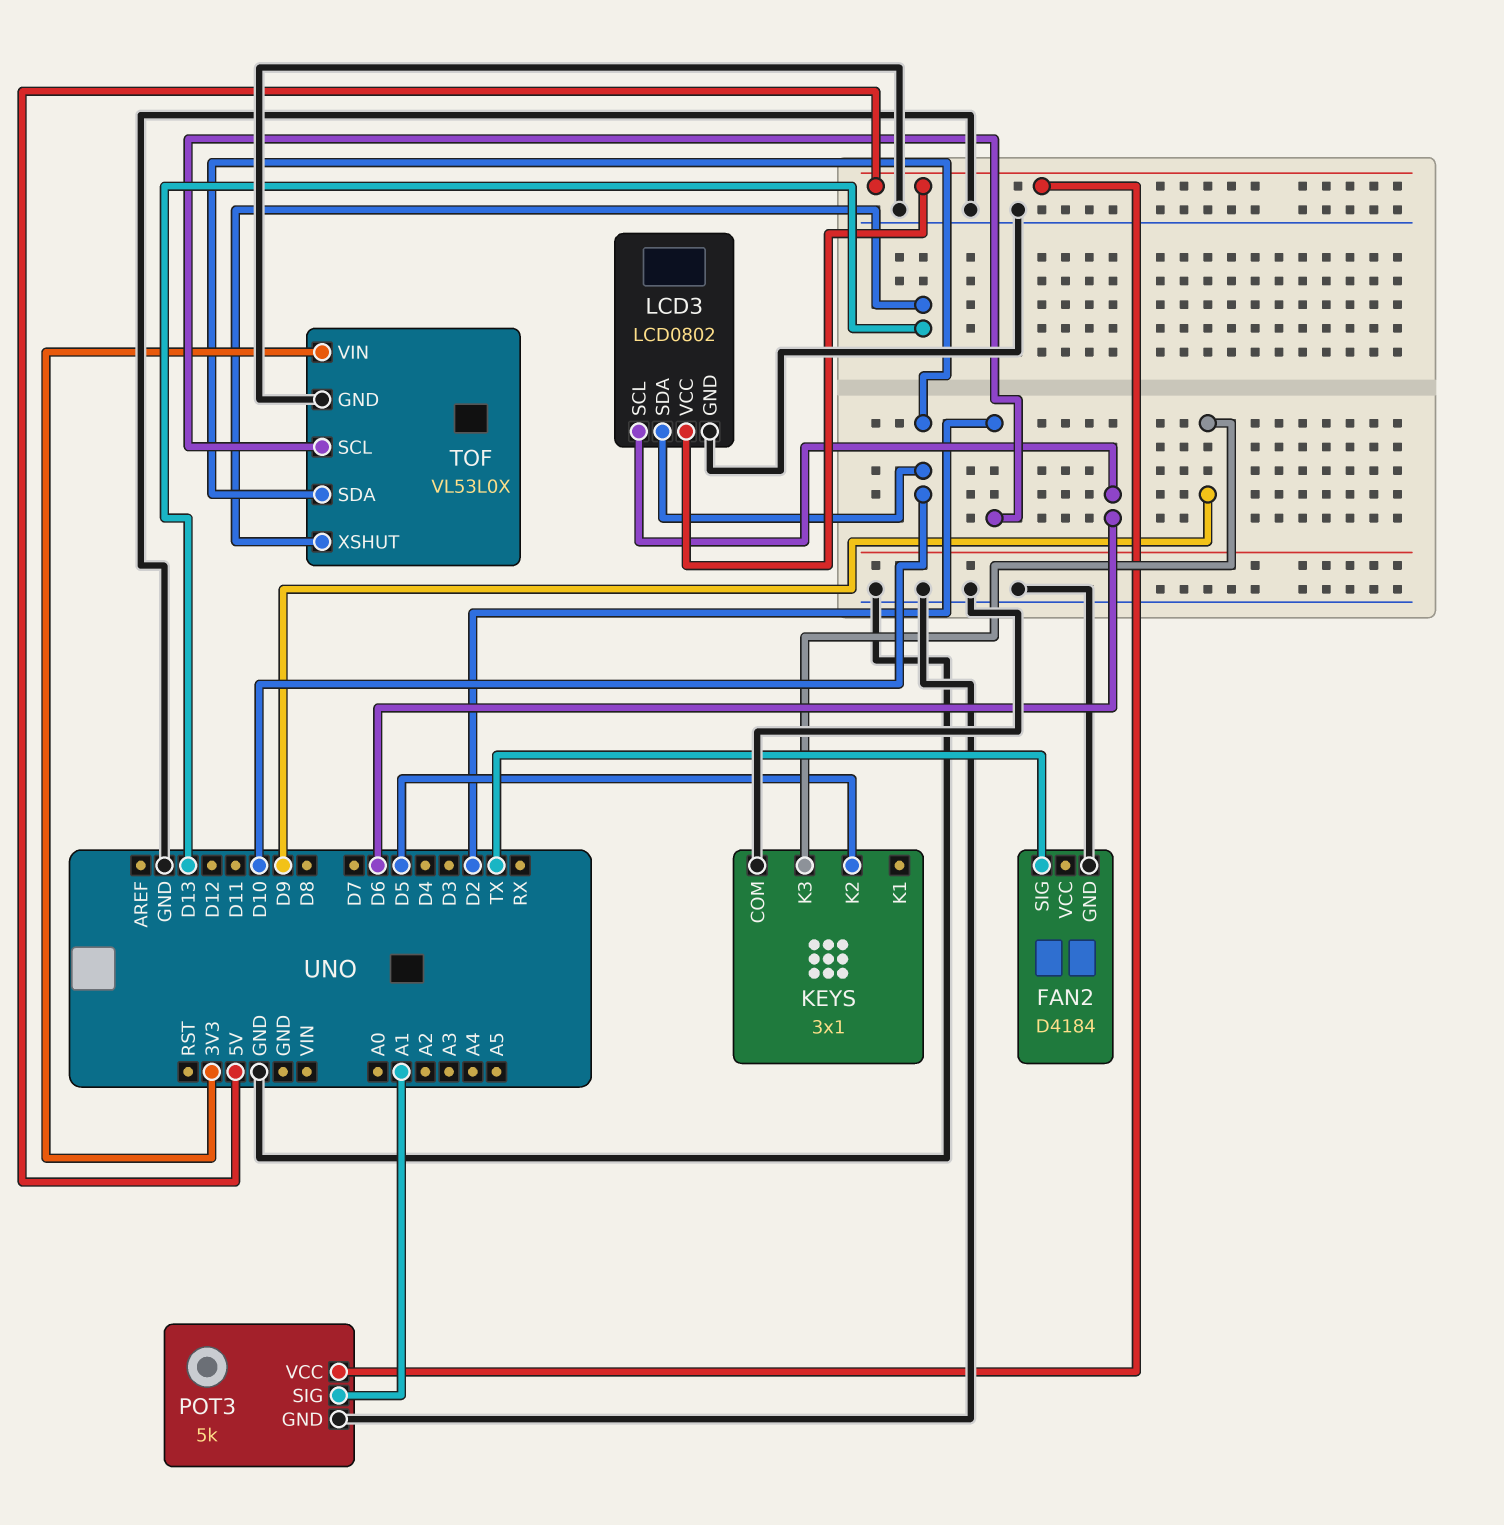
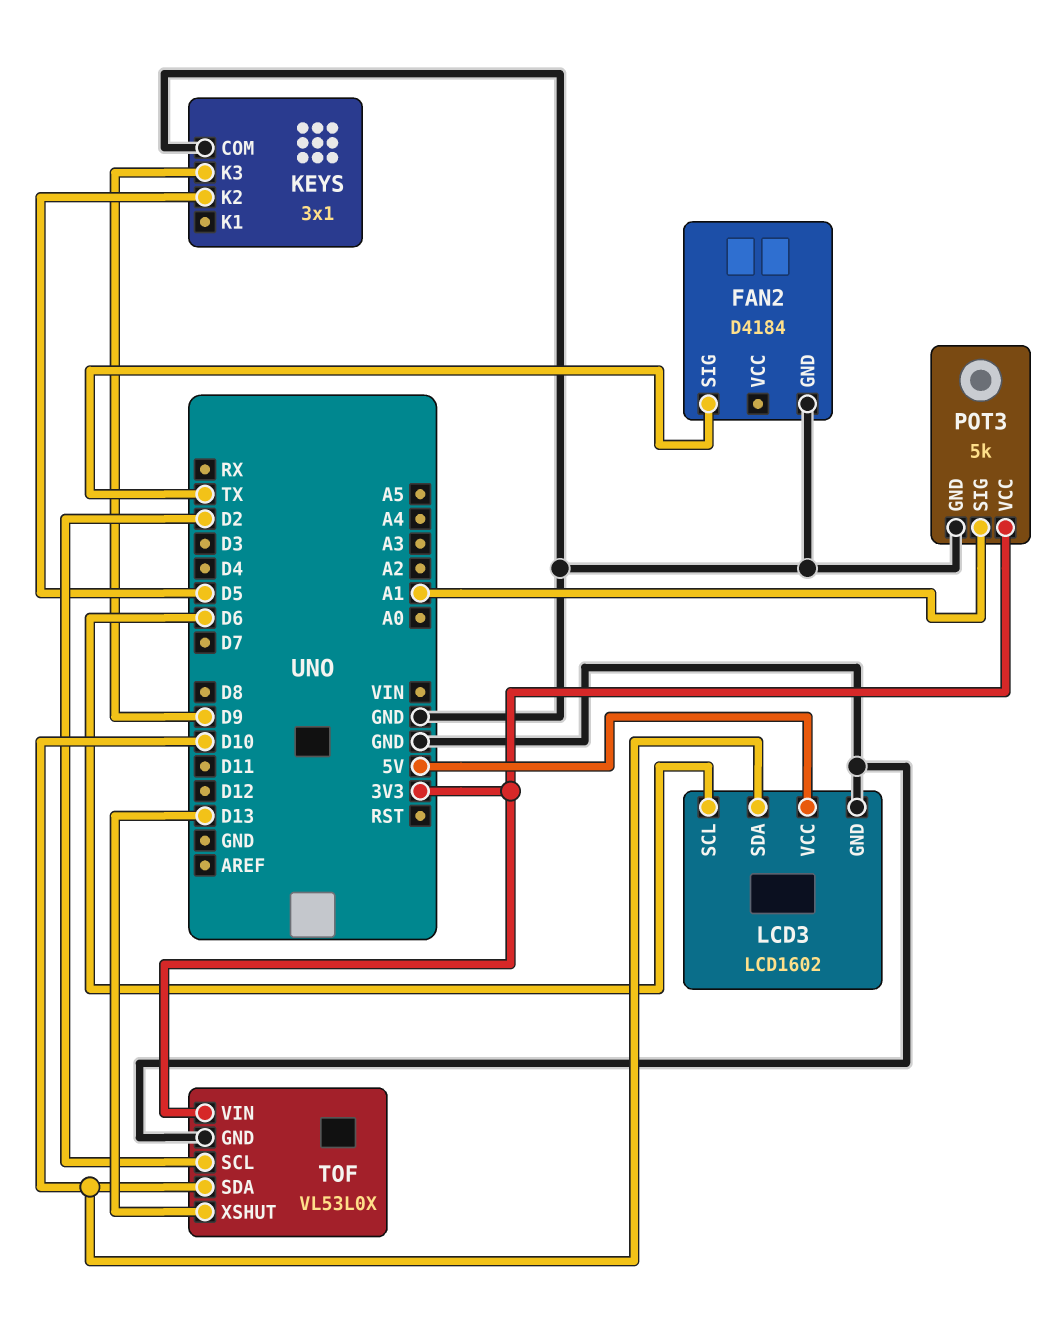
LCD3: LCD0802 -> LCD1602
POT3 pin VCC: 5V -> 3V3

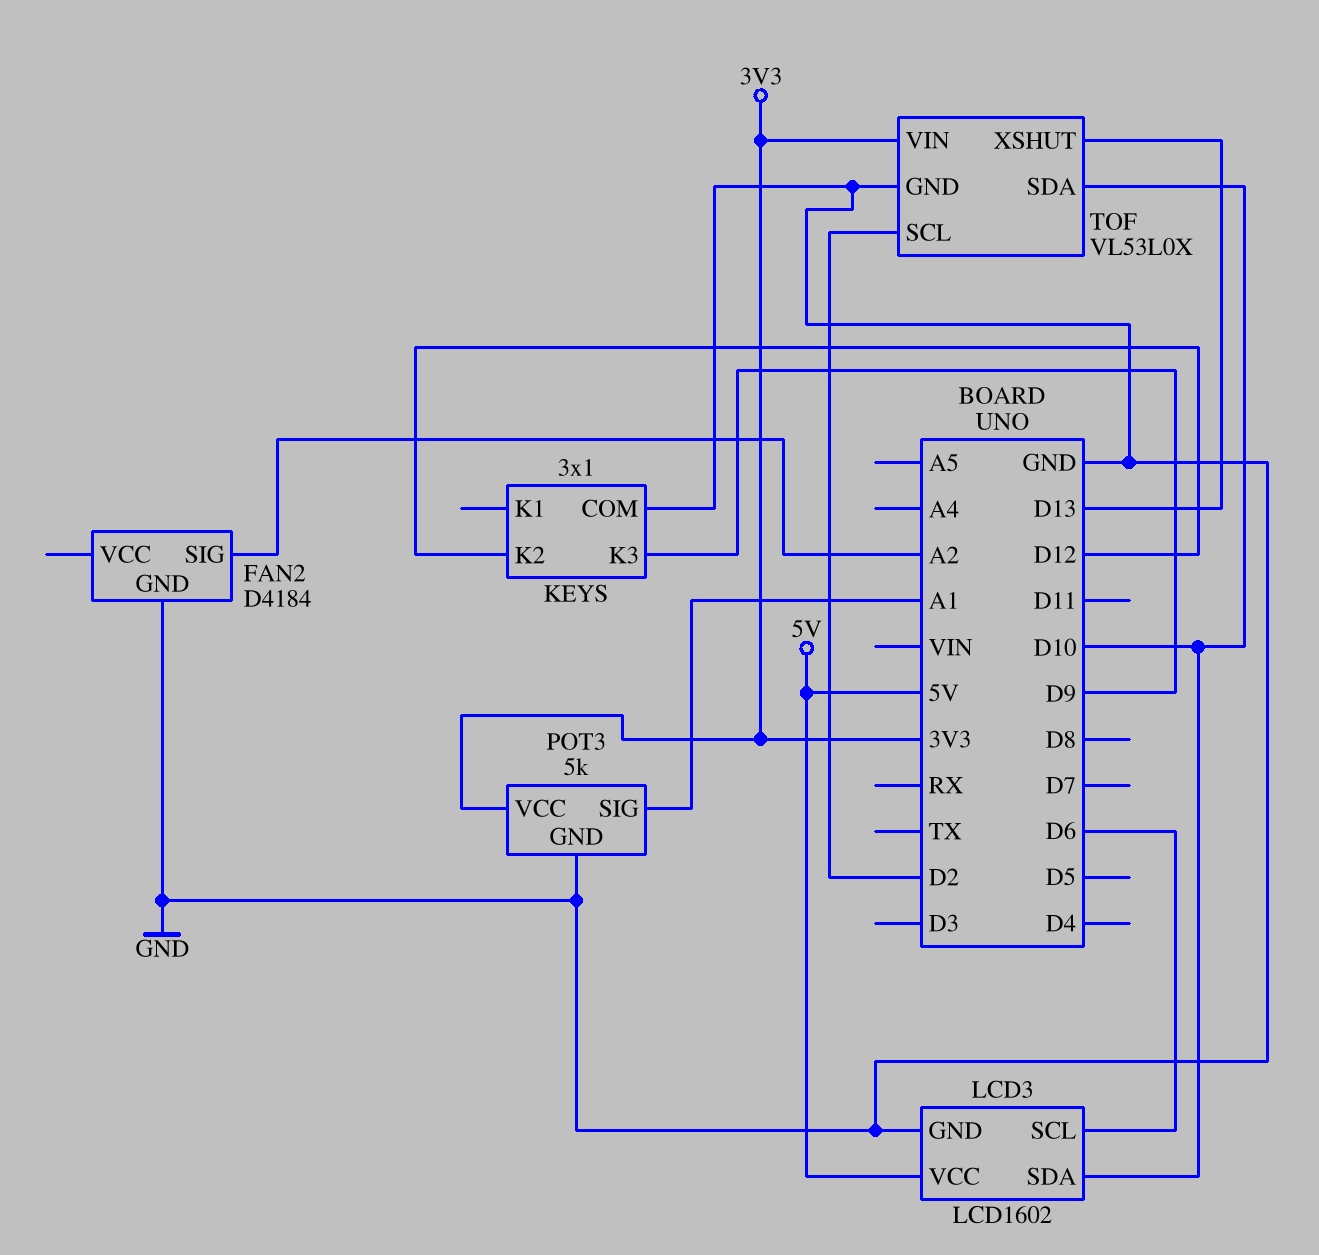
FAN2 pin SIG: TX -> A2
KEYS pin K2: D5 -> D12

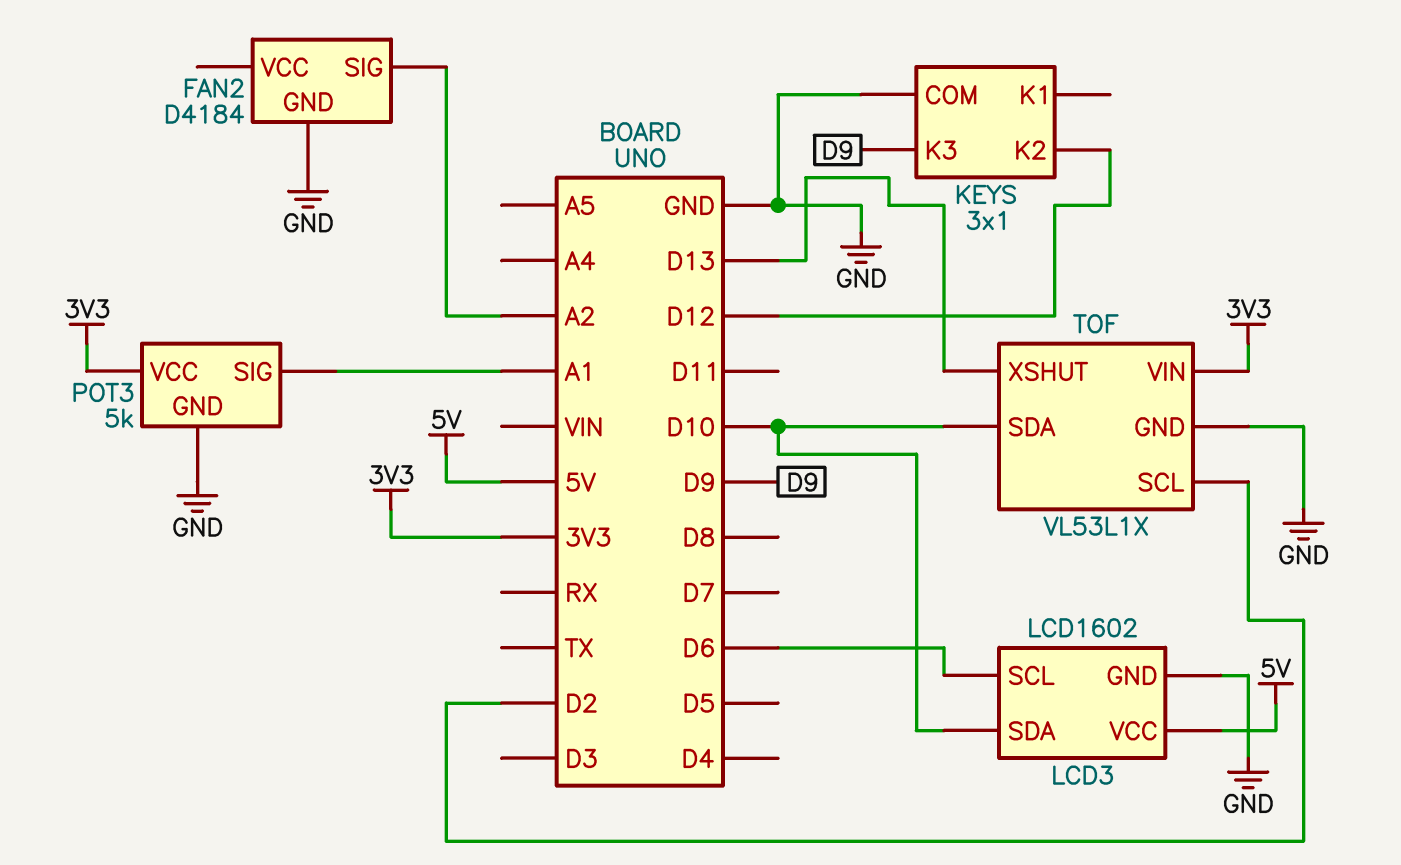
TOF: VL53L0X -> VL53L1X

